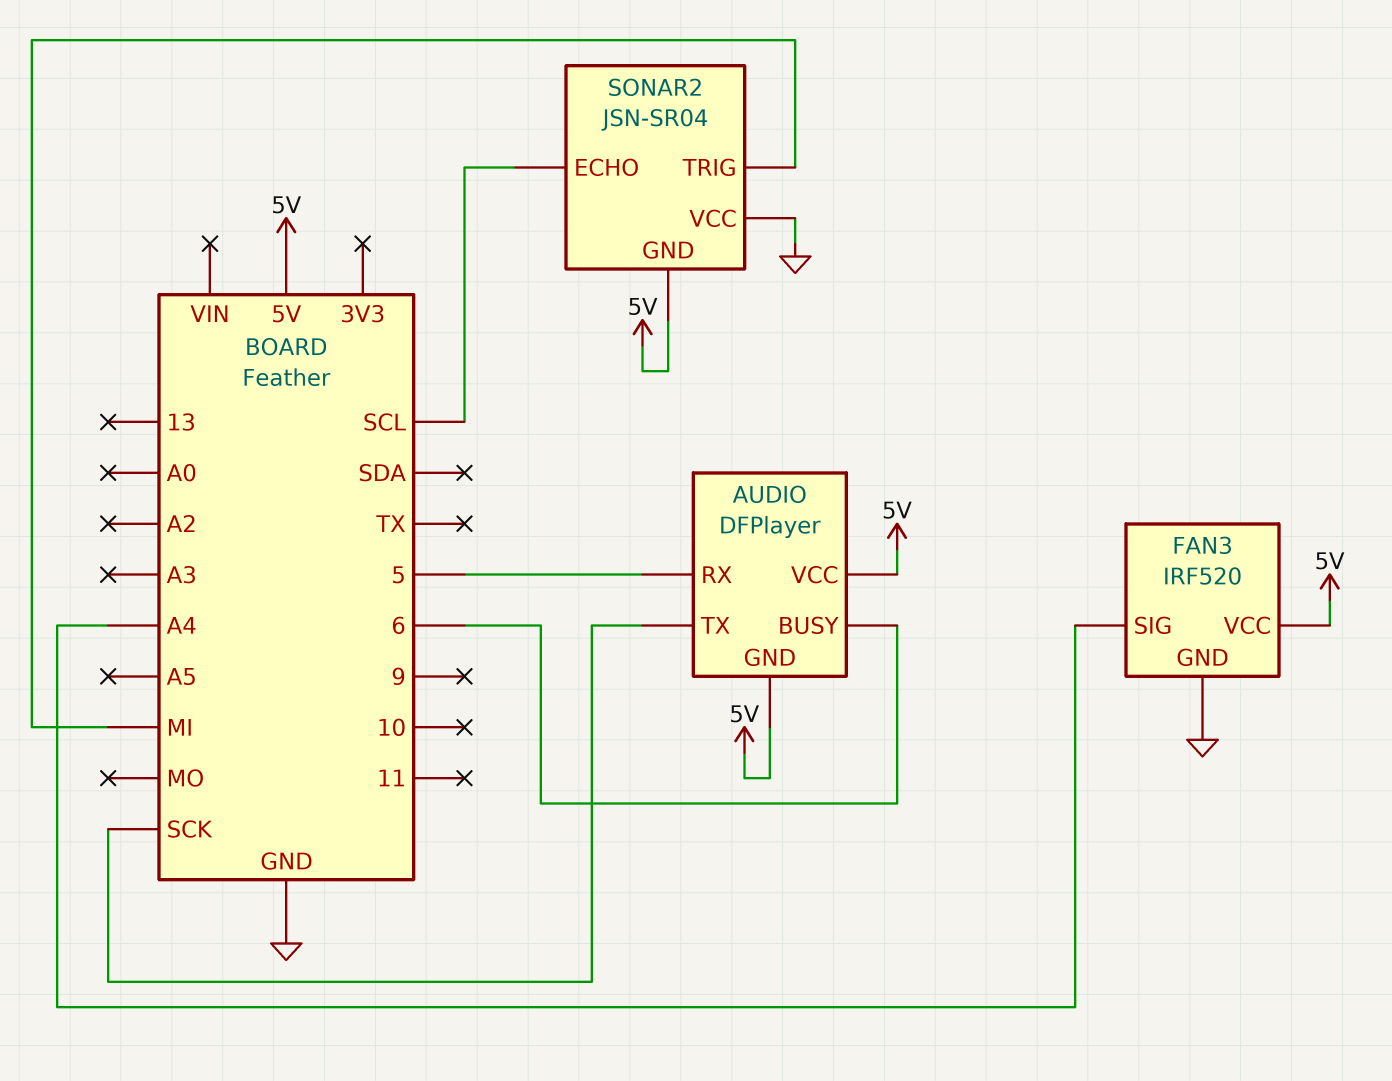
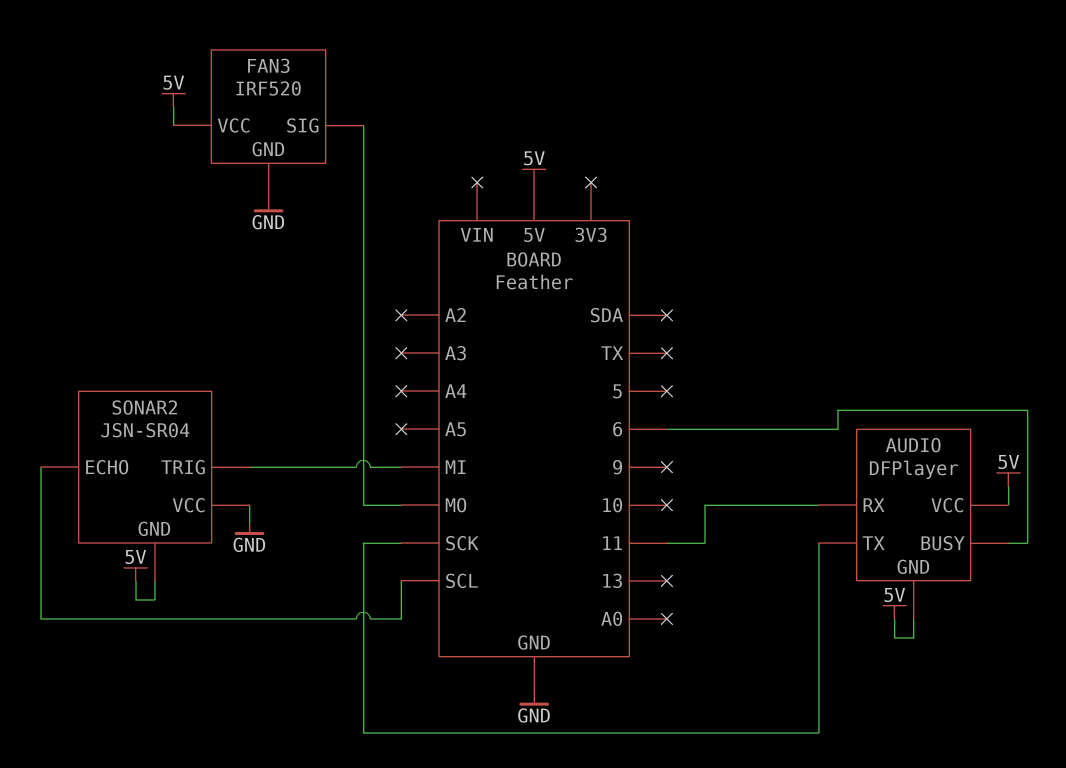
AUDIO pin RX: 5 -> 11
FAN3 pin SIG: A4 -> MO

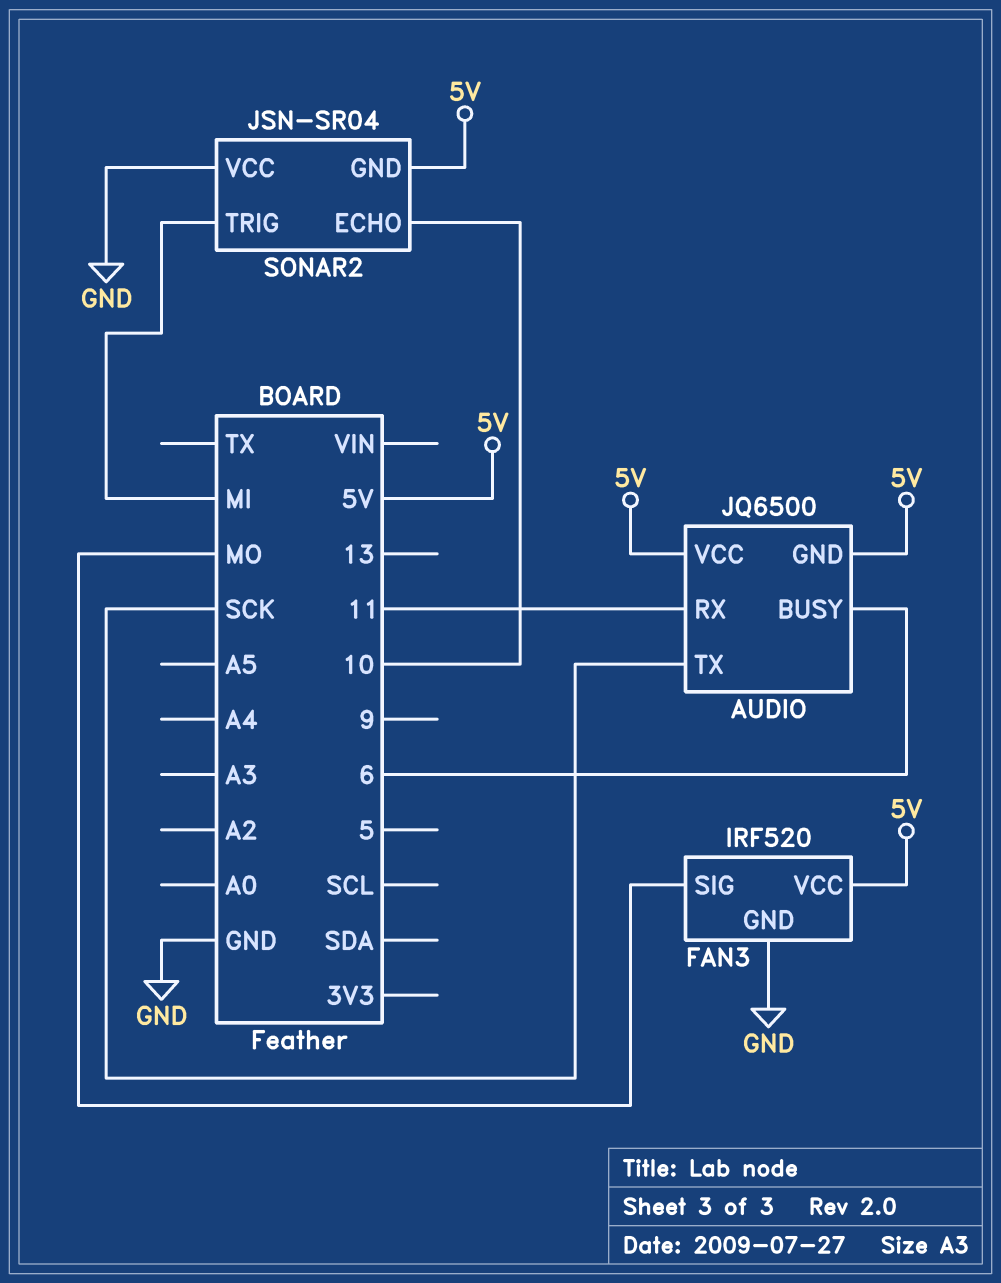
AUDIO: DFPlayer -> JQ6500
SONAR2 pin ECHO: SCL -> 10

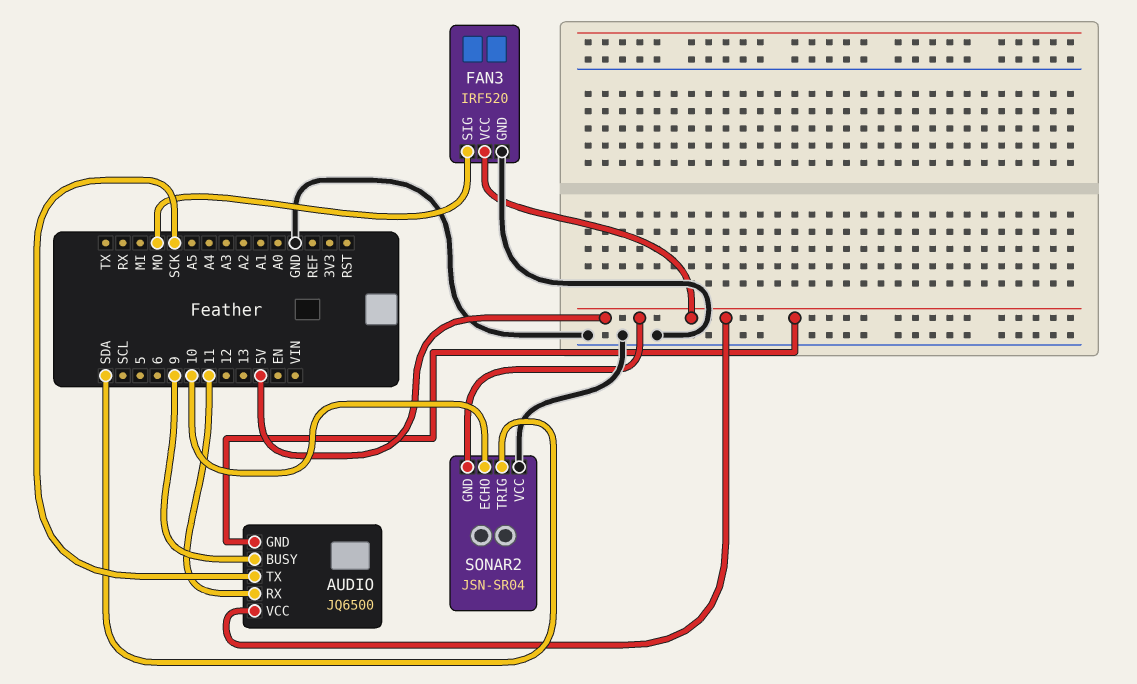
AUDIO pin BUSY: 6 -> 9
SONAR2 pin TRIG: MI -> SDA

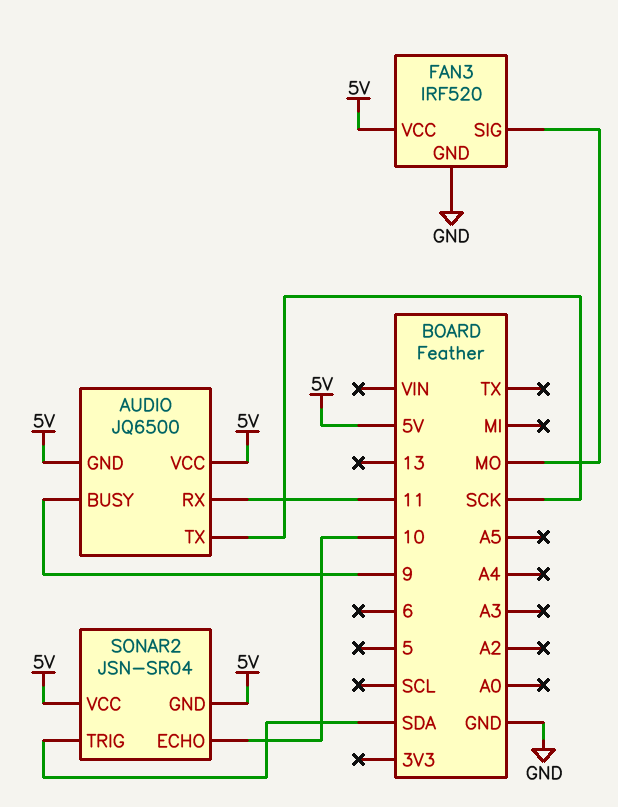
SONAR2 pin VCC: GND -> 5V

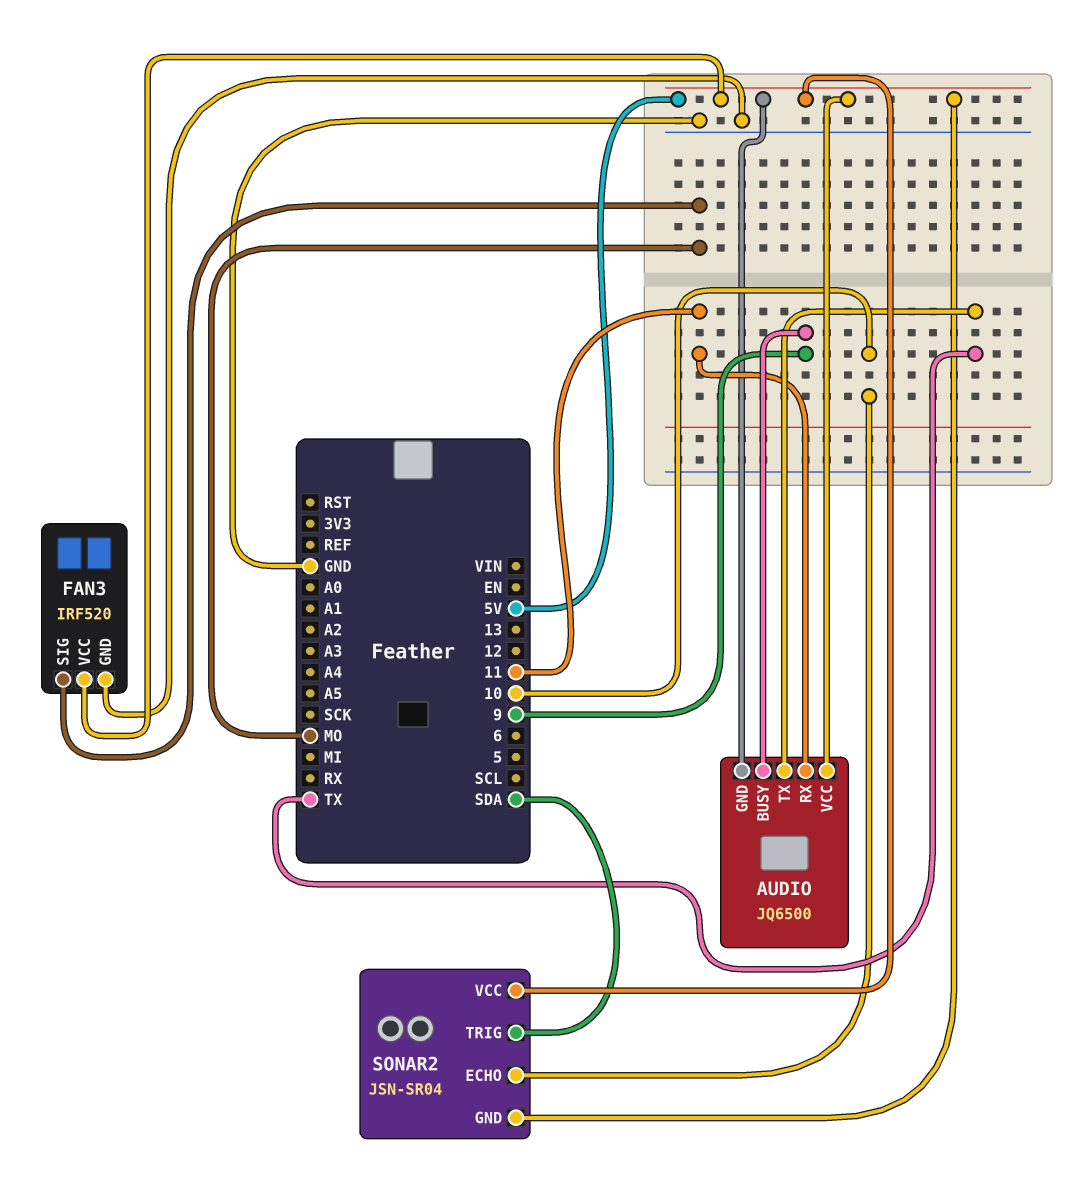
AUDIO pin TX: SCK -> TX

